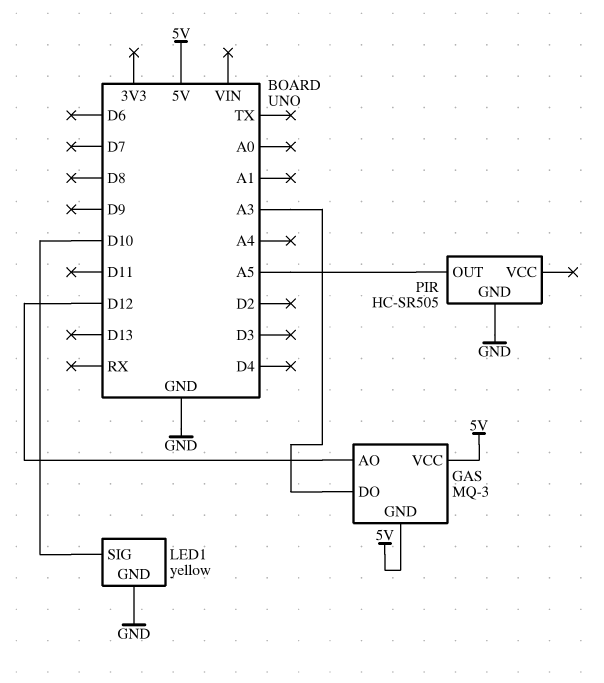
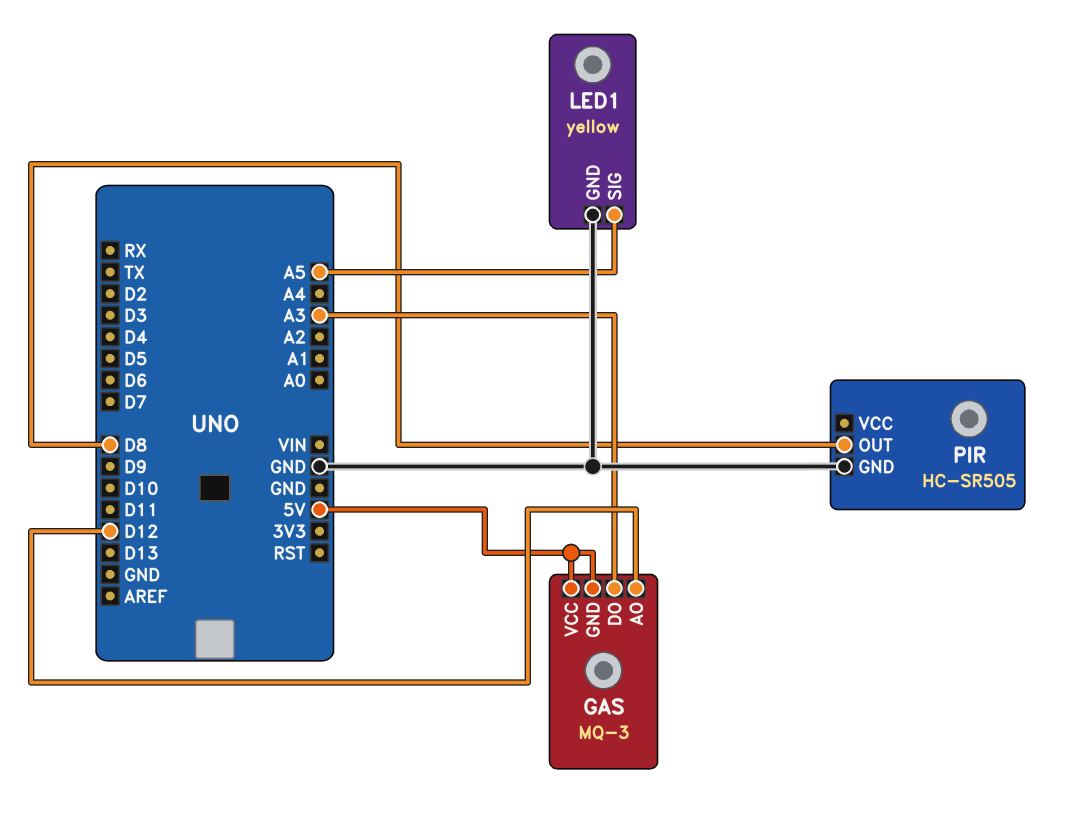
LED1 pin SIG: D10 -> A5
PIR pin OUT: A5 -> D8

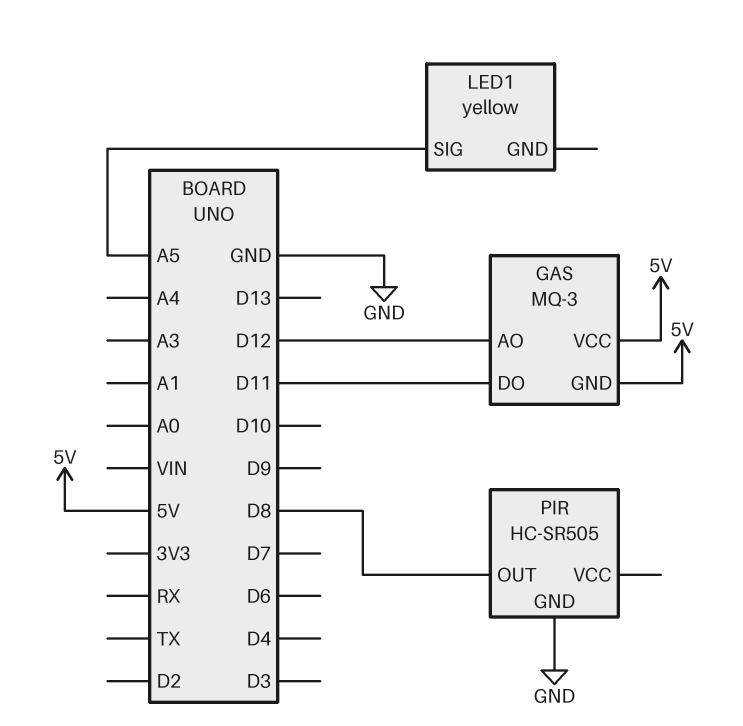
GAS pin DO: A3 -> D11
LED1 pin GND: GND -> none

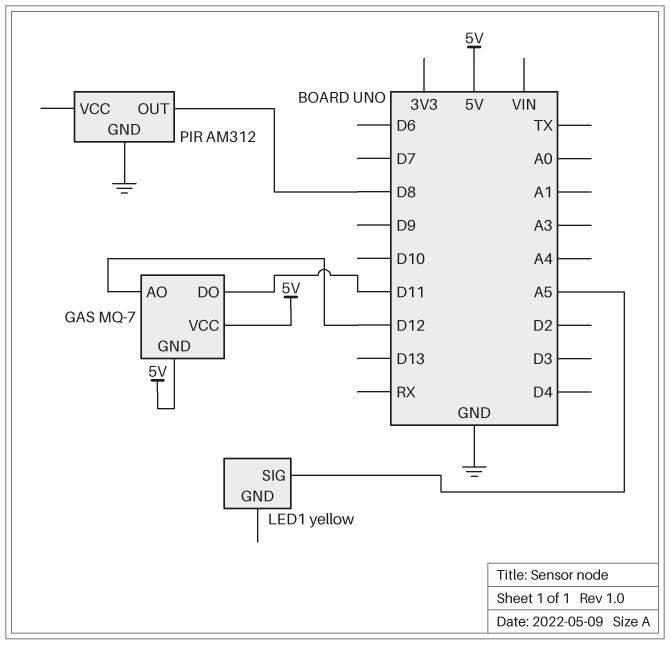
GAS: MQ-3 -> MQ-7
PIR: HC-SR505 -> AM312

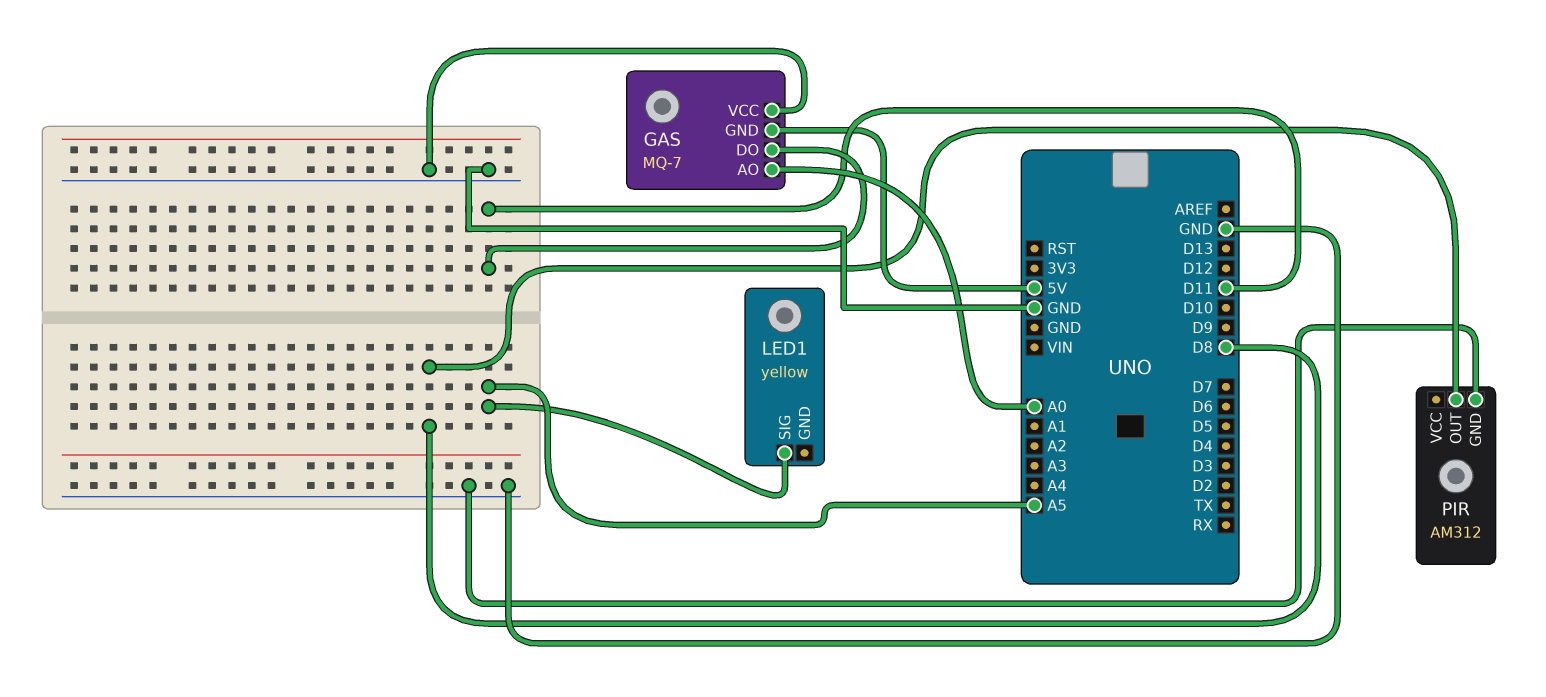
GAS pin AO: D12 -> A0
GAS pin VCC: 5V -> GND

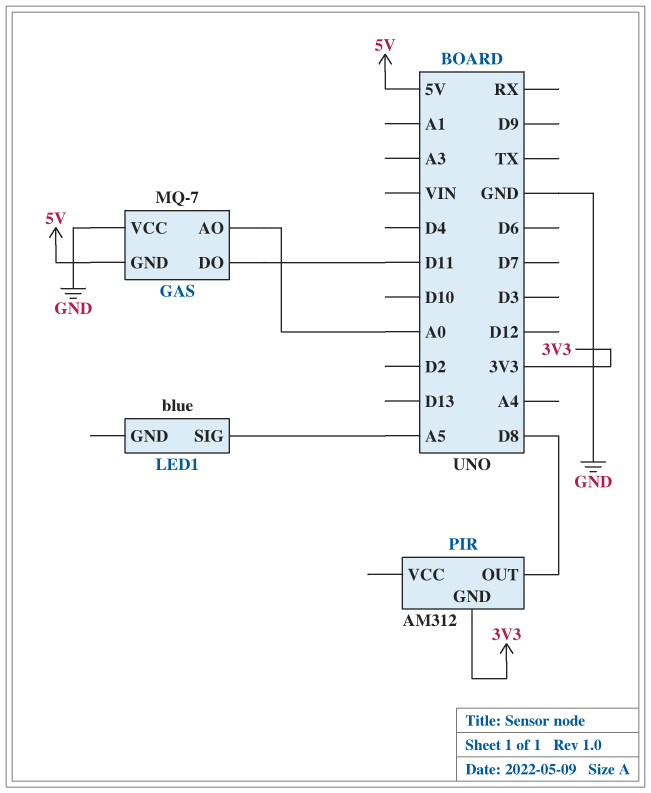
LED1: yellow -> blue
PIR pin GND: GND -> 3V3

